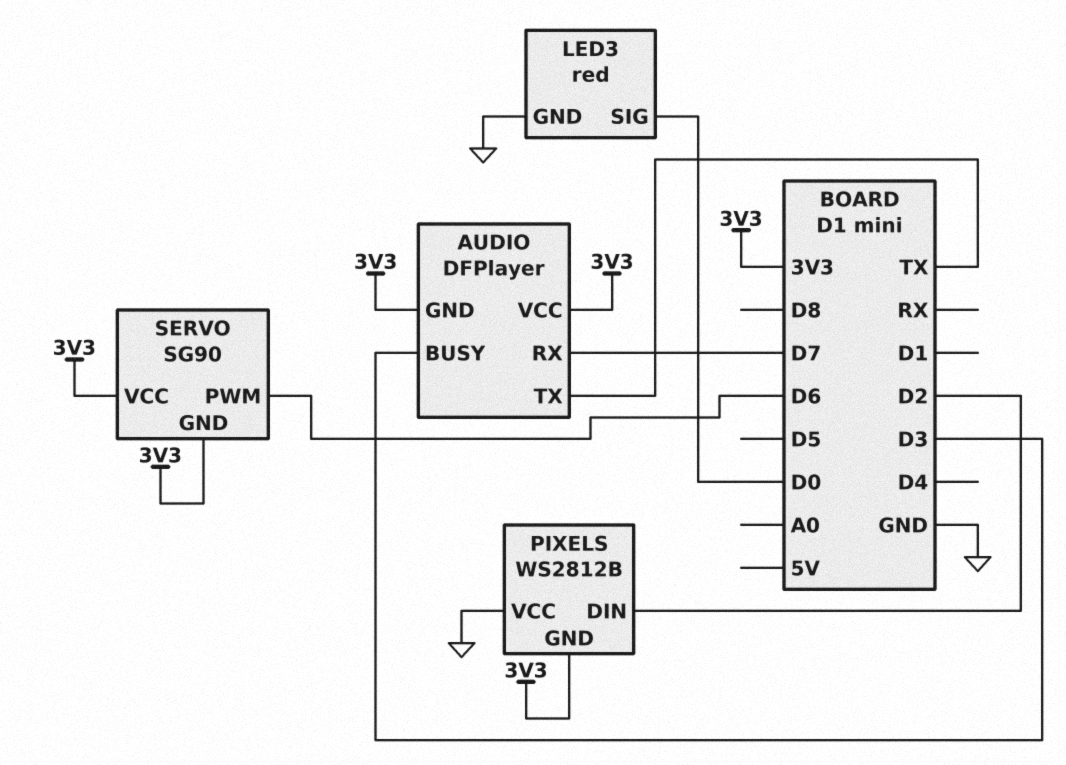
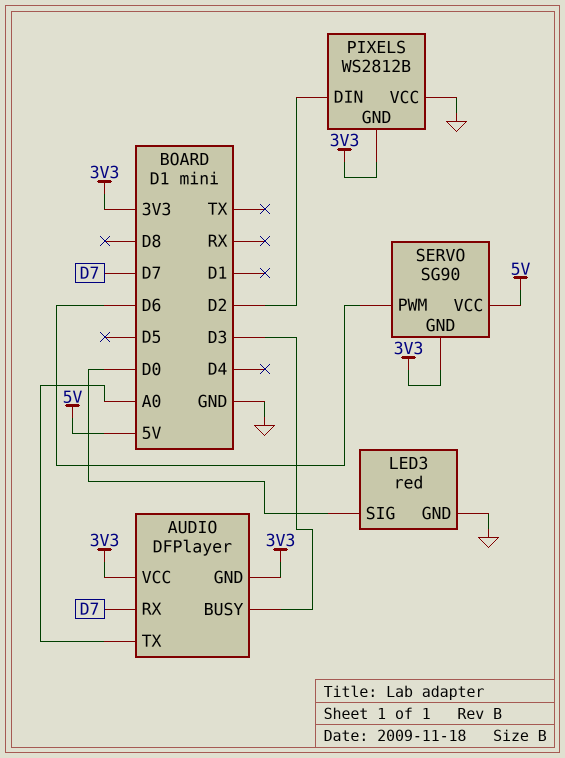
AUDIO pin TX: TX -> A0
SERVO pin VCC: 3V3 -> 5V

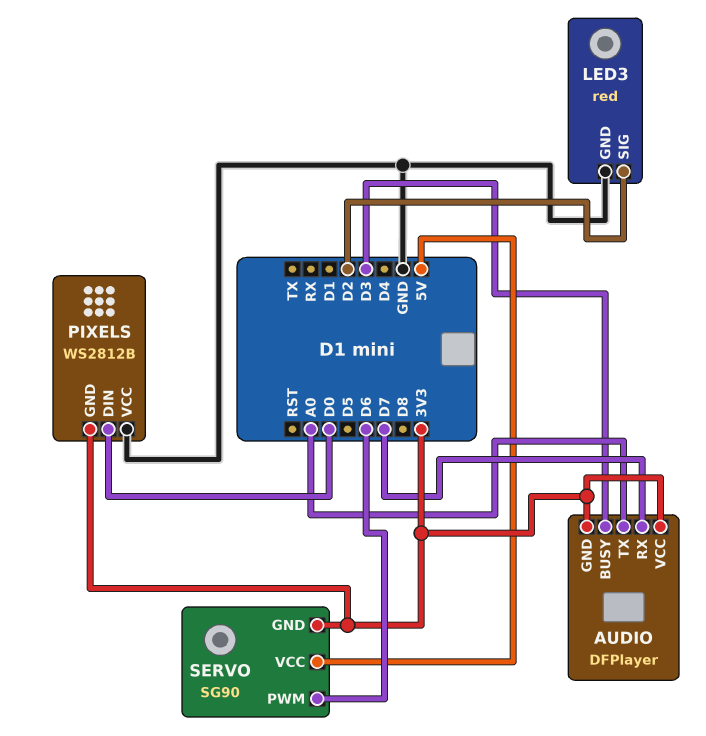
LED3 pin SIG: D0 -> D2
PIXELS pin DIN: D2 -> D0

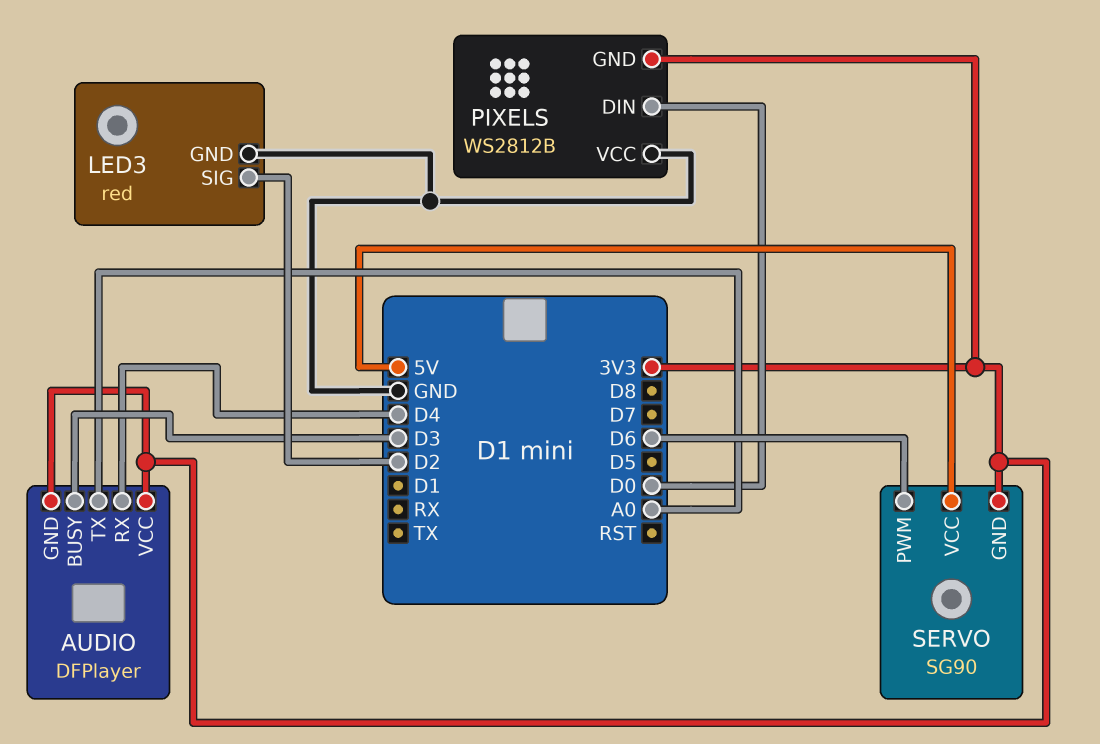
AUDIO pin RX: D7 -> D4

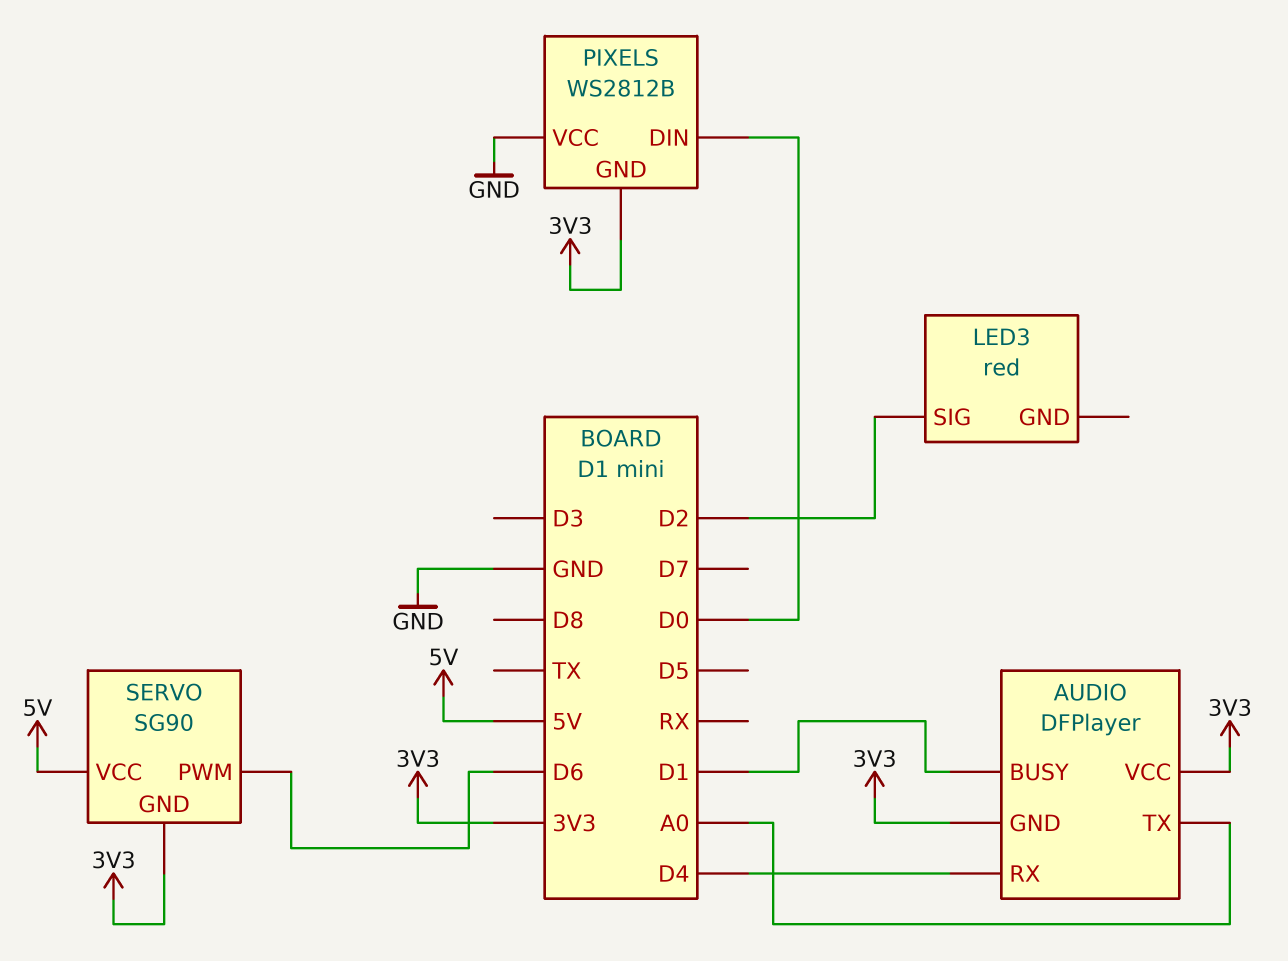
AUDIO pin BUSY: D3 -> D1
LED3 pin GND: GND -> none

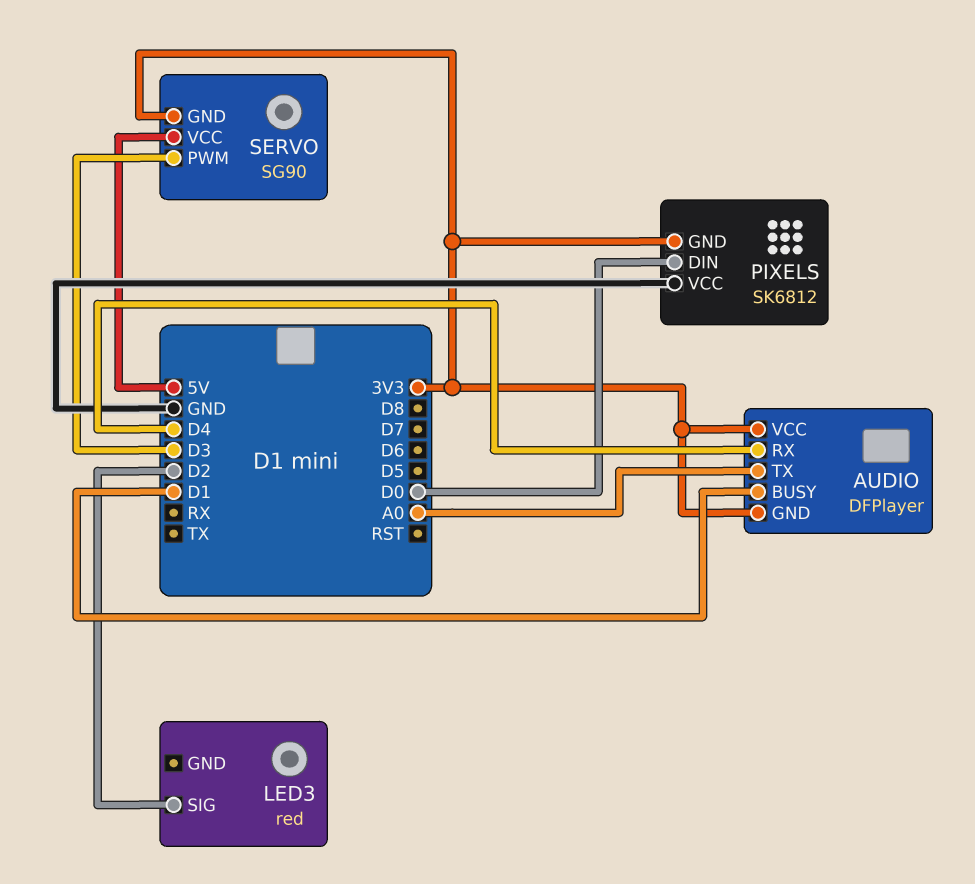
PIXELS: WS2812B -> SK6812
SERVO pin PWM: D6 -> D3

